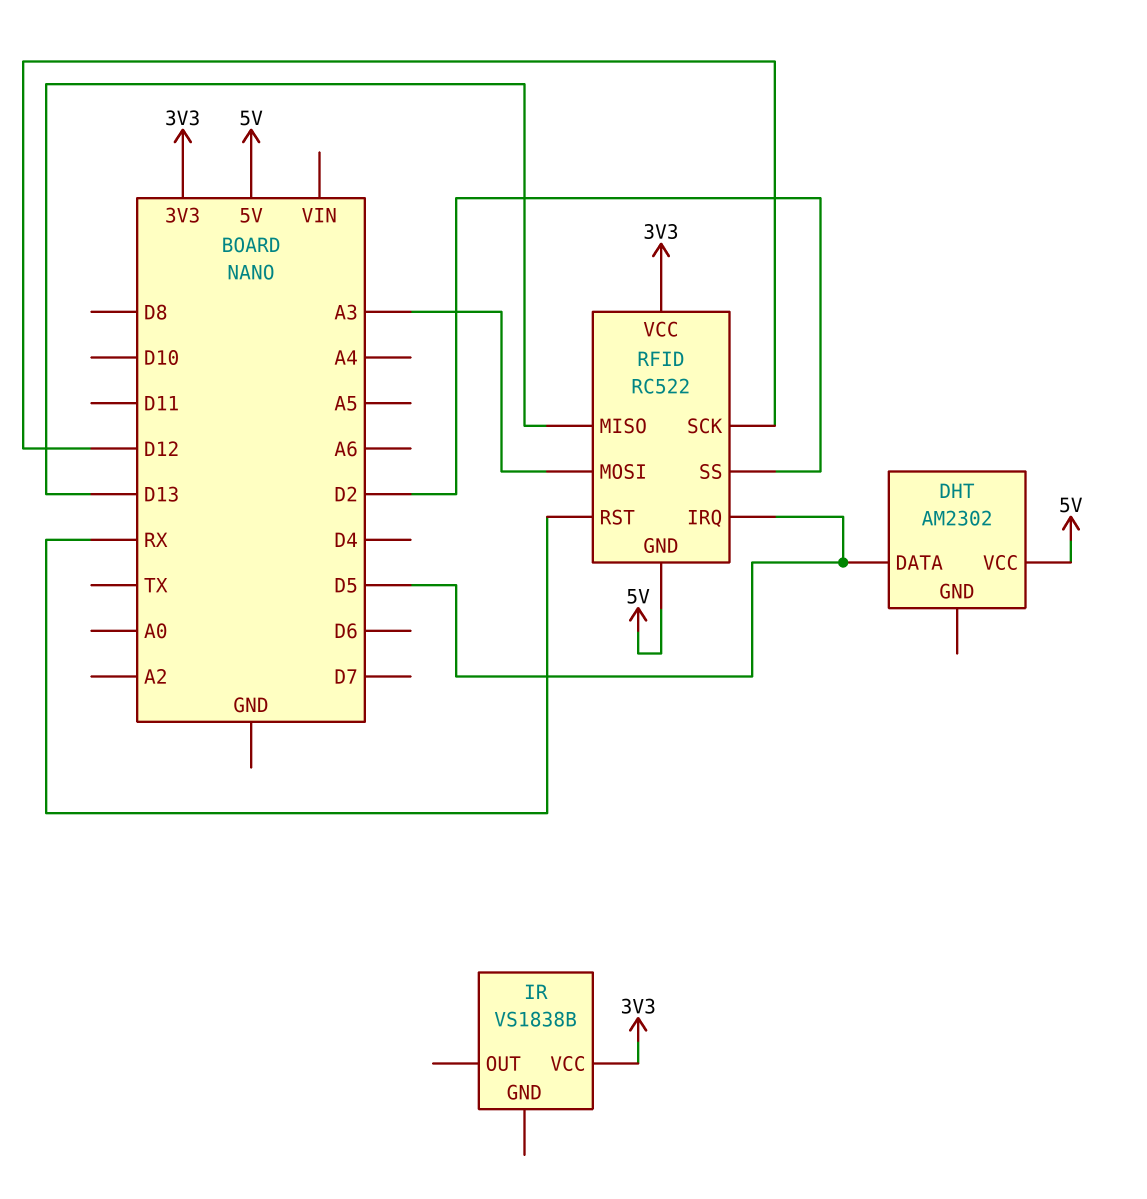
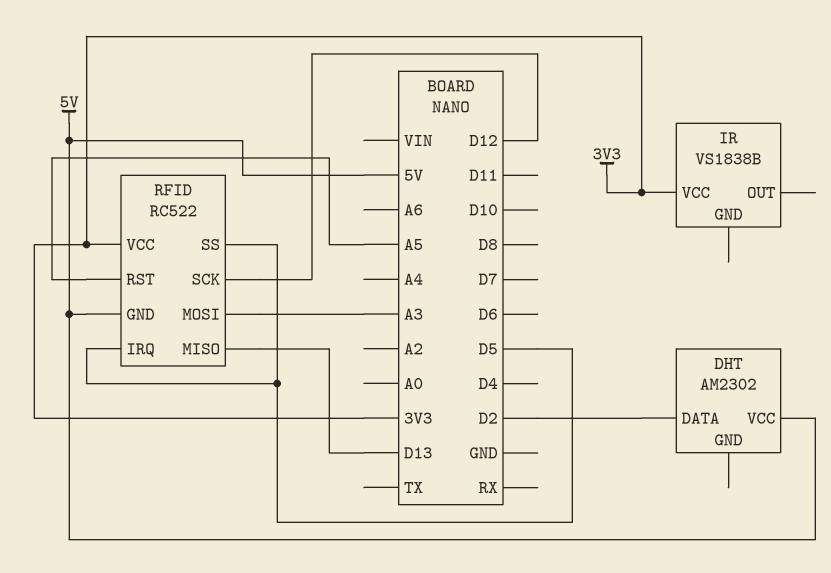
DHT pin DATA: D5 -> D2
RFID pin RST: RX -> A5
RFID pin SS: D2 -> D5

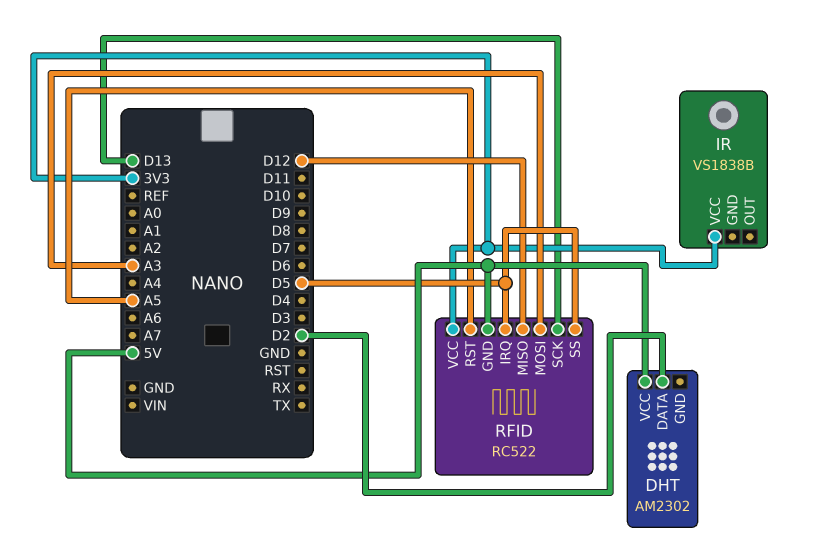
RFID pin MISO: D13 -> D12
RFID pin SCK: D12 -> D13

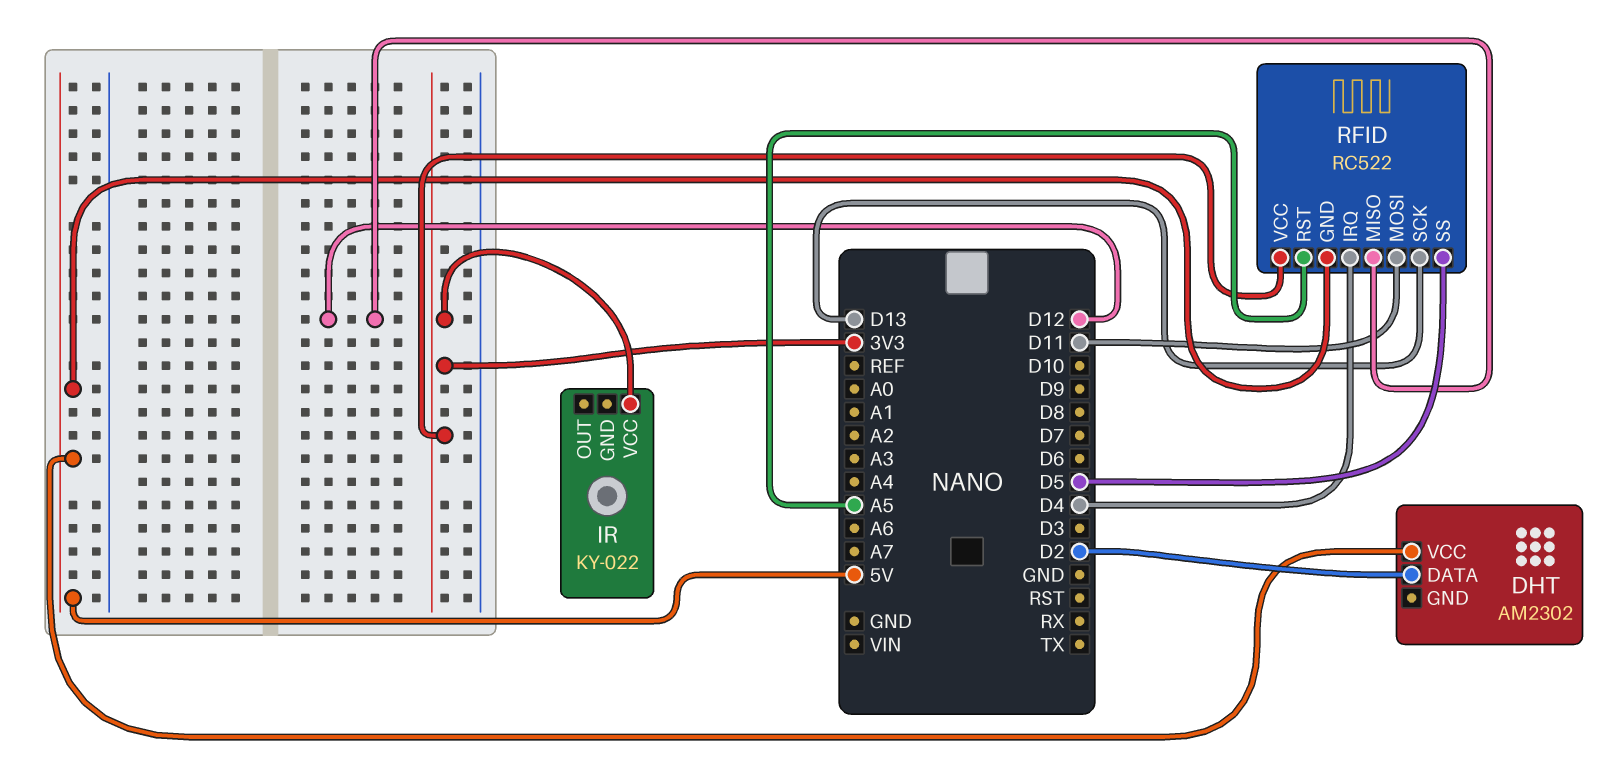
IR: VS1838B -> KY-022
RFID pin IRQ: D5 -> D4
RFID pin MOSI: A3 -> D11

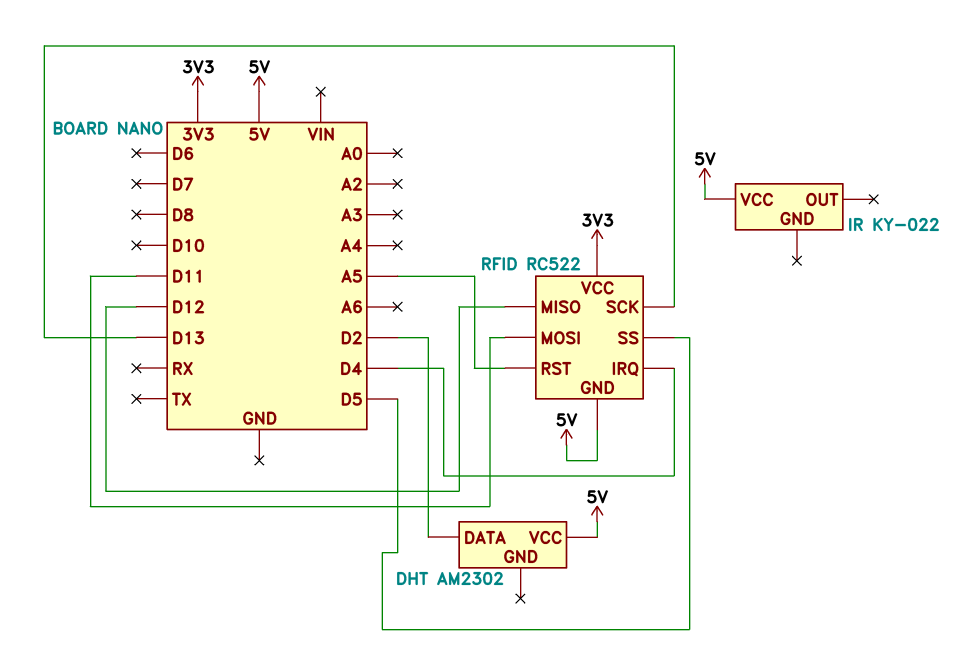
IR pin VCC: 3V3 -> 5V

